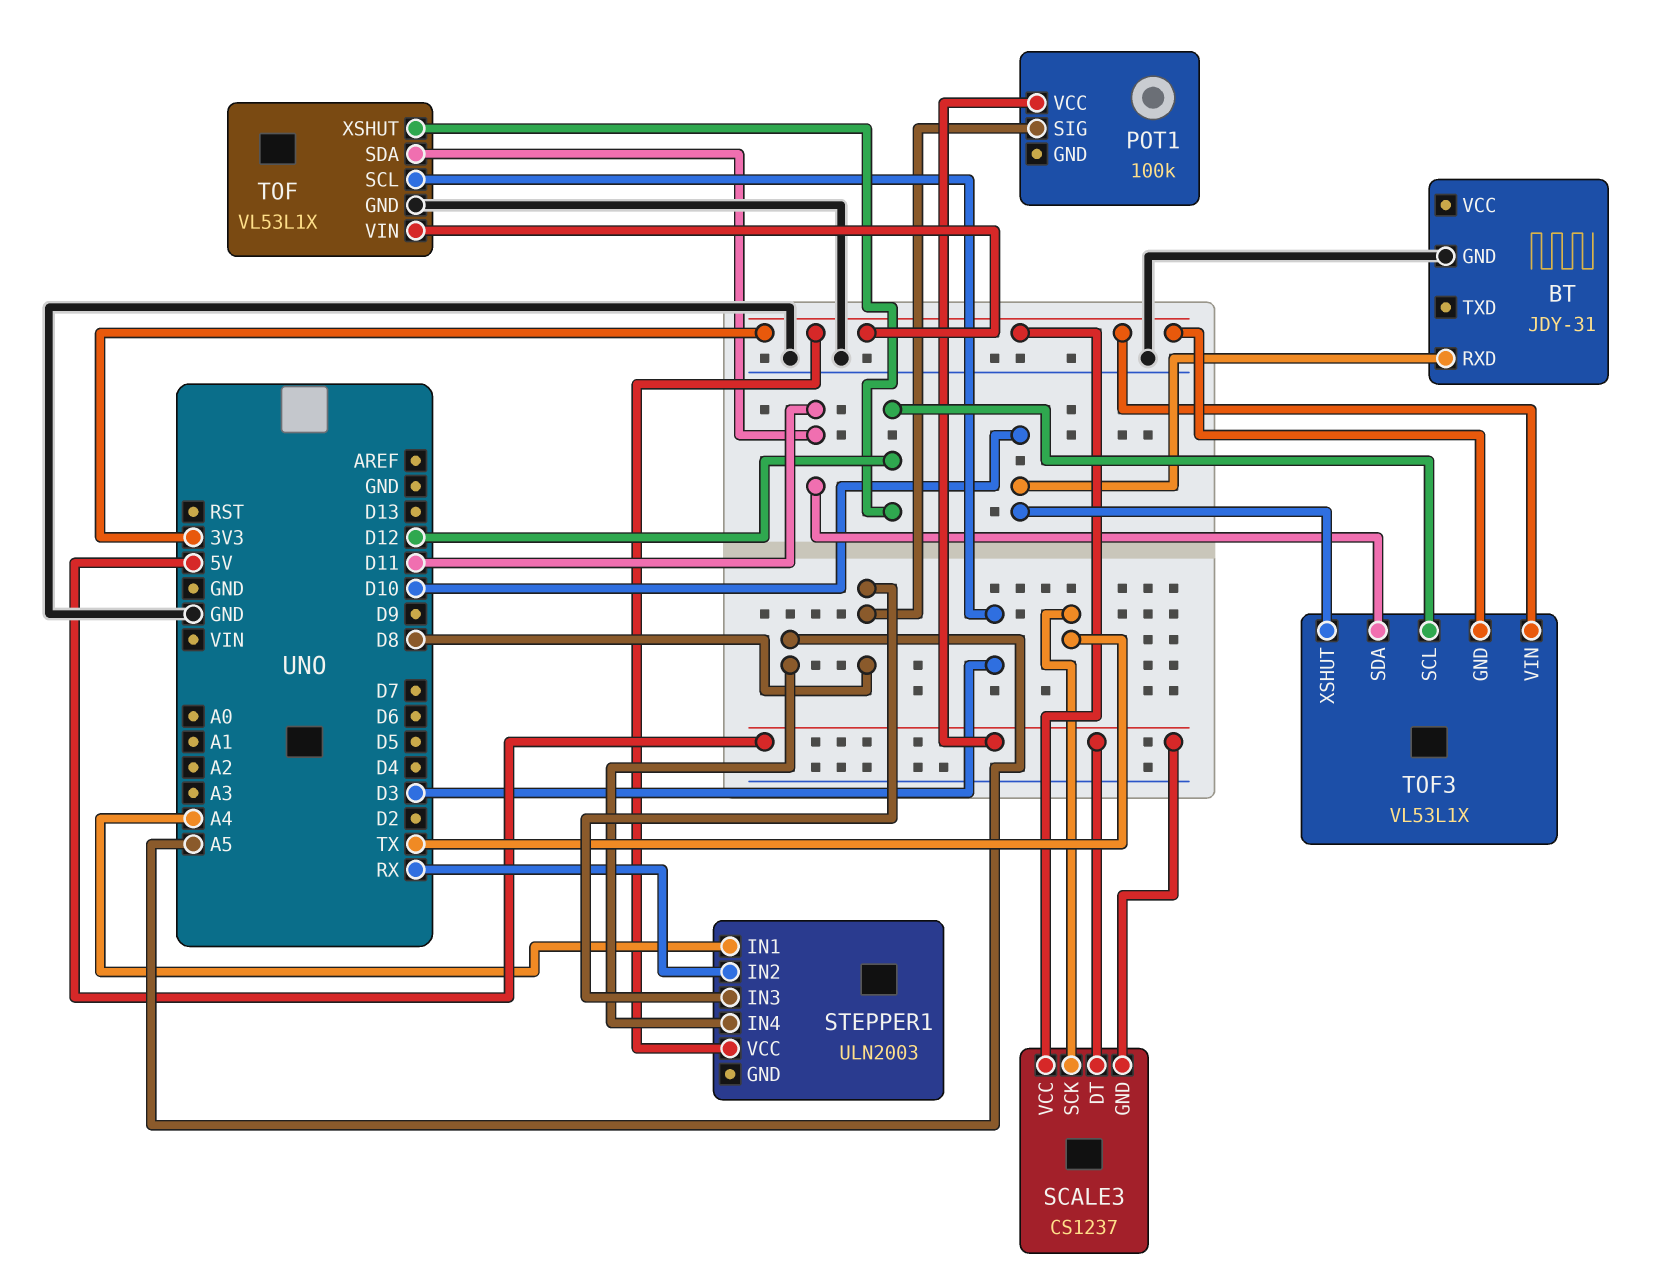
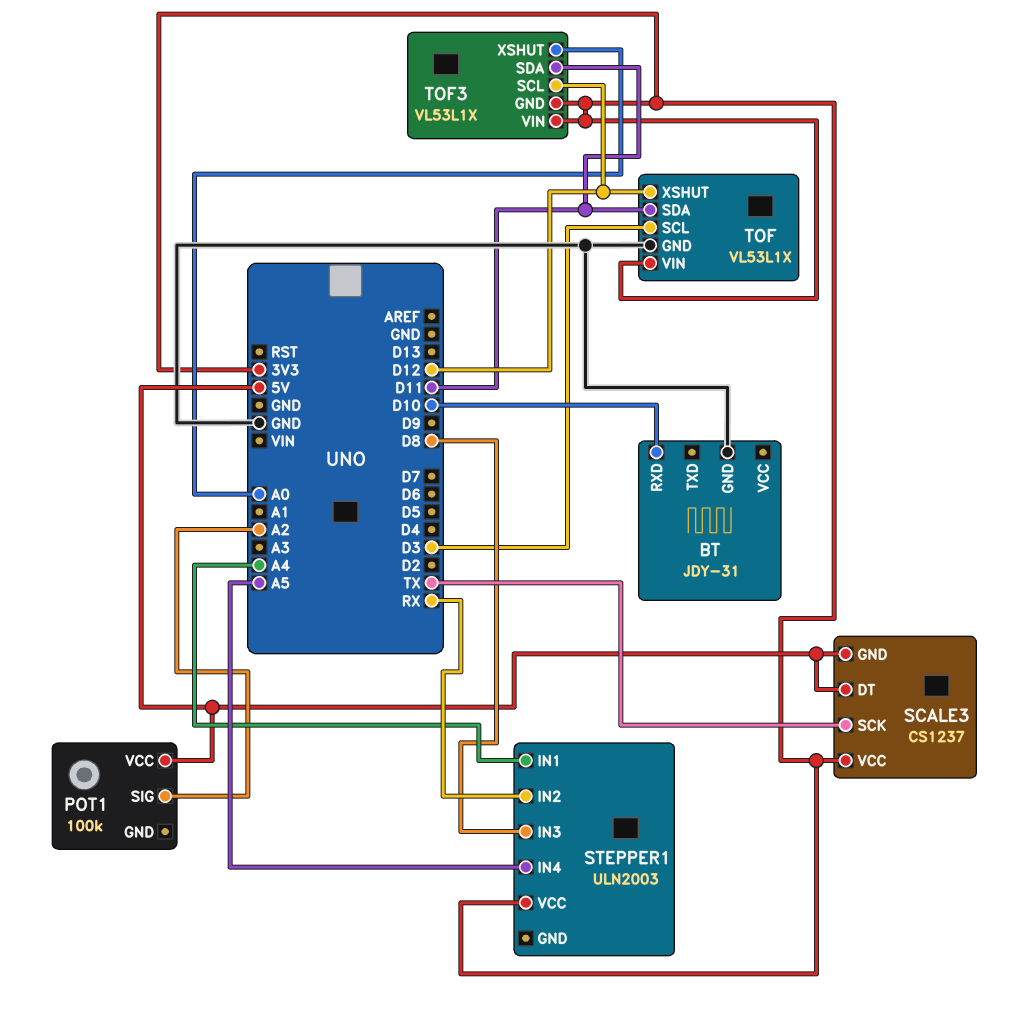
POT1 pin SIG: D8 -> A2
TOF3 pin XSHUT: D10 -> A0

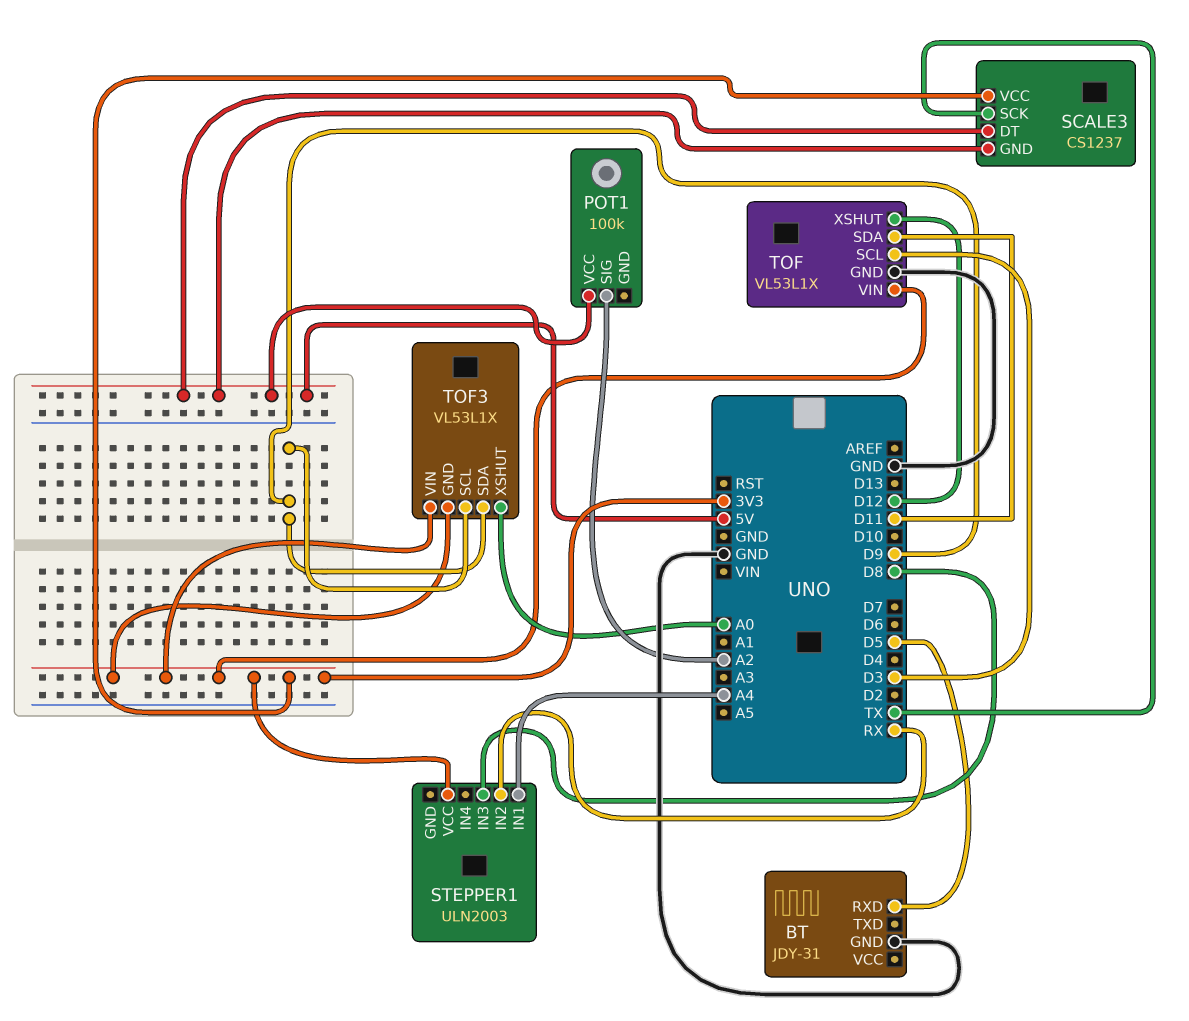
BT pin RXD: D10 -> D5
STEPPER1 pin IN4: A5 -> none
TOF3 pin SCL: D12 -> D9
TOF3 pin SDA: D11 -> D9

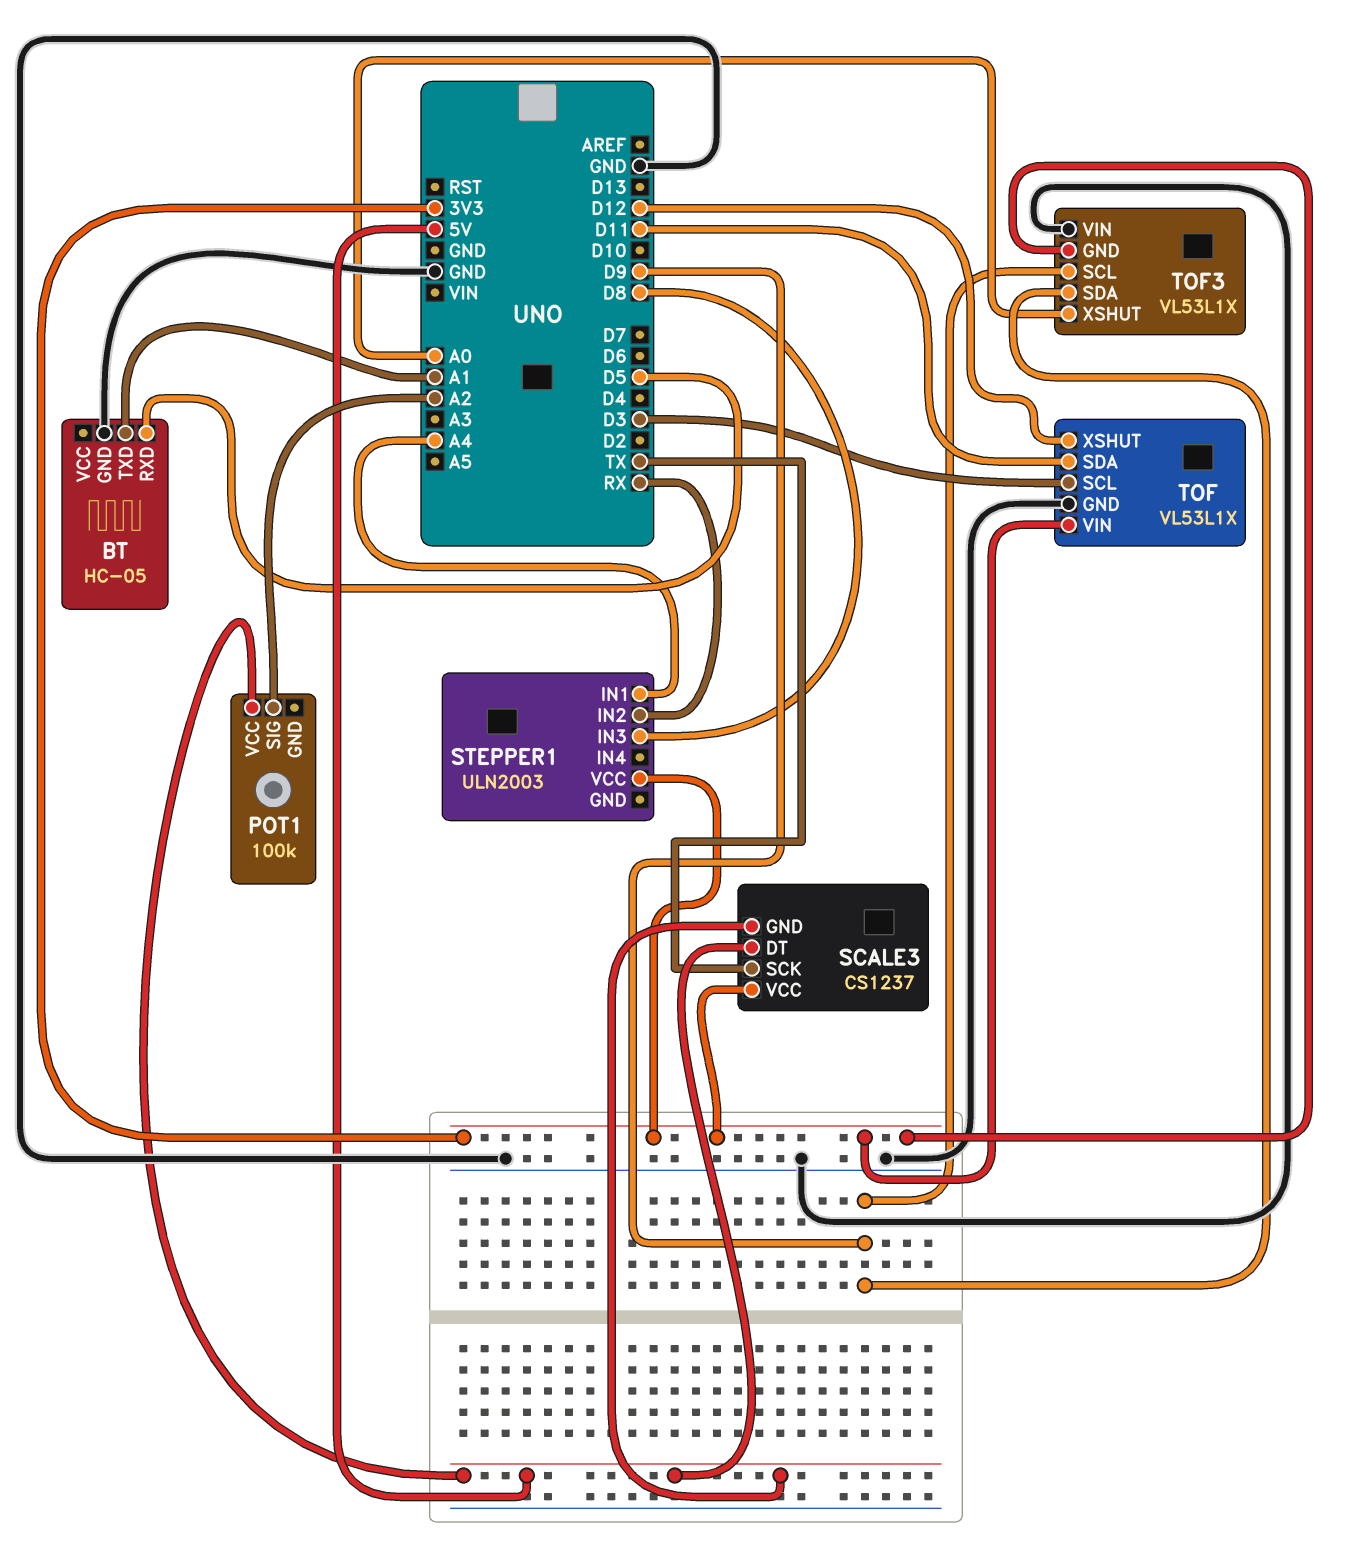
BT: JDY-31 -> HC-05
BT pin TXD: none -> A1
TOF3 pin VIN: 3V3 -> GND

